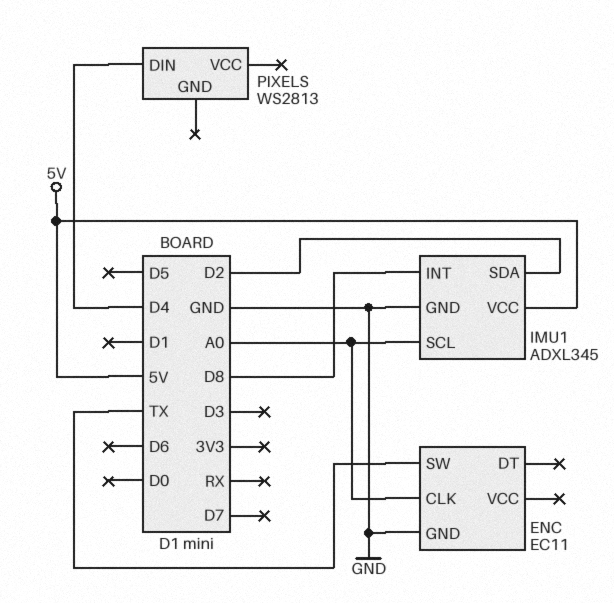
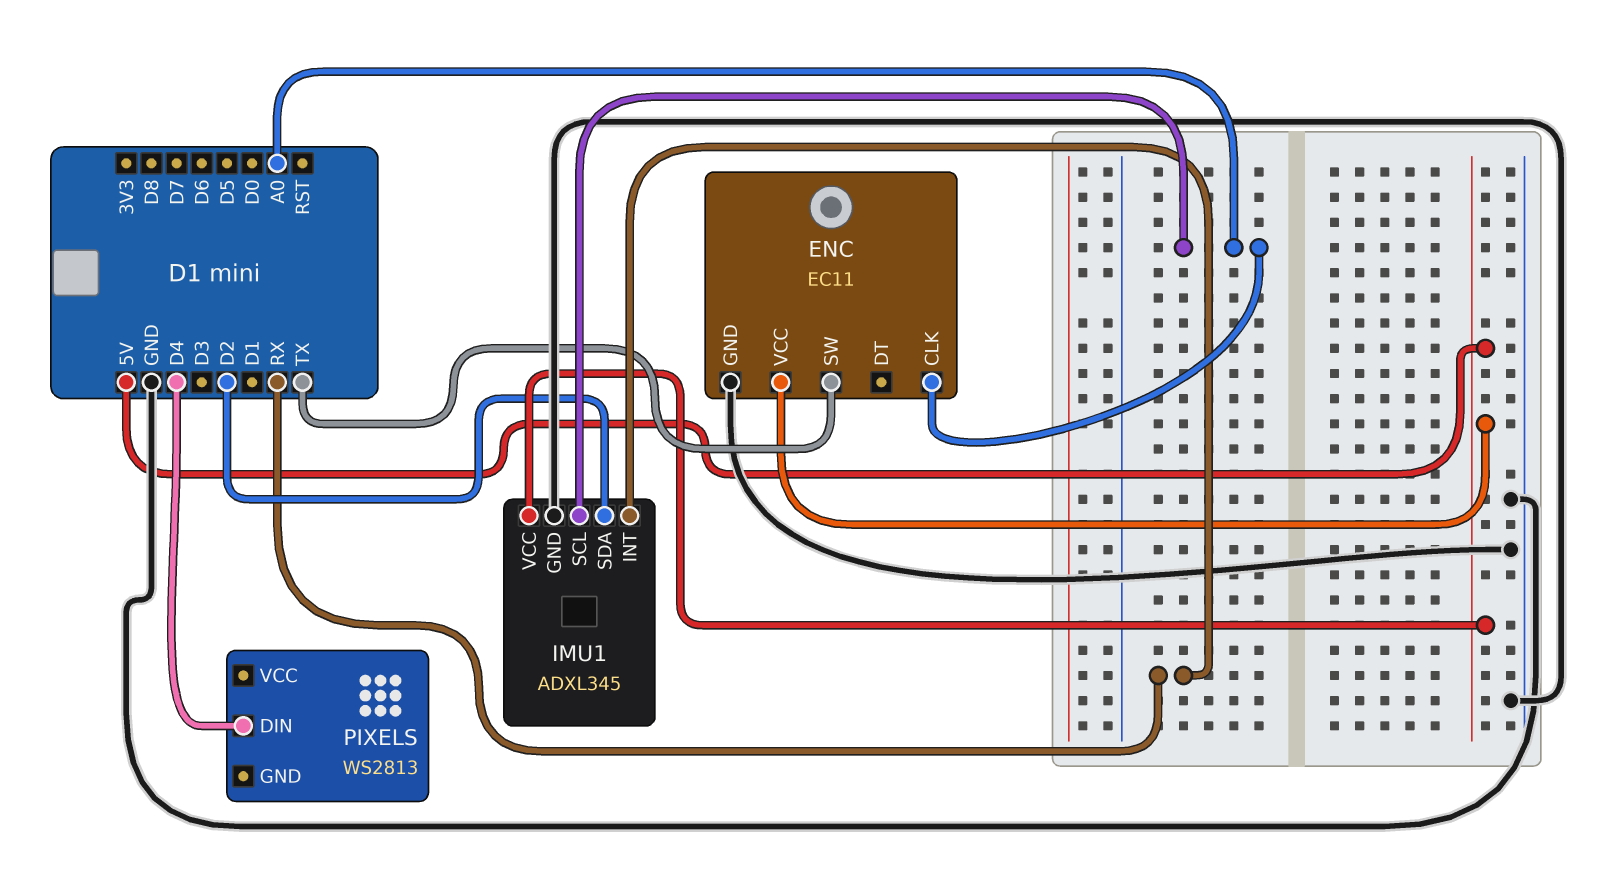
ENC pin VCC: none -> 5V
IMU1 pin INT: D8 -> RX

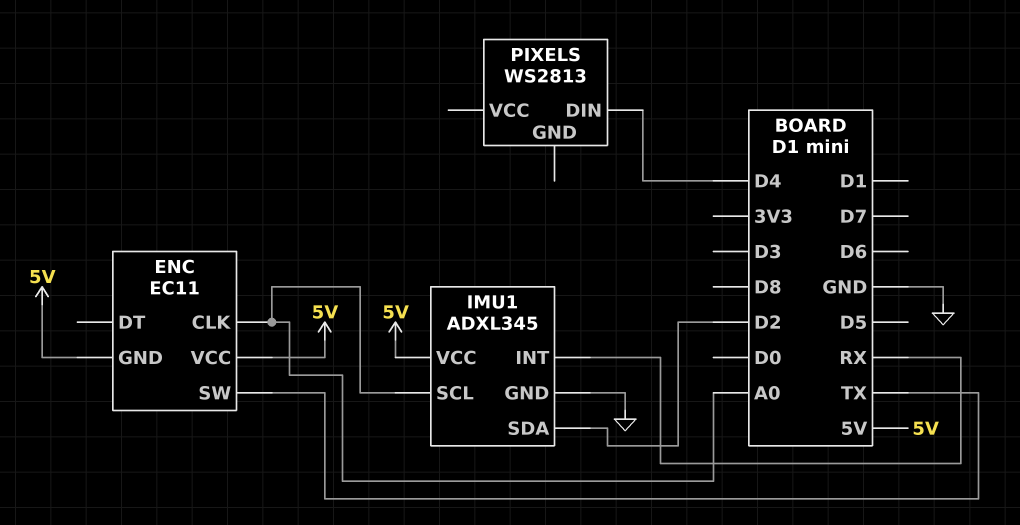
ENC pin GND: GND -> 5V

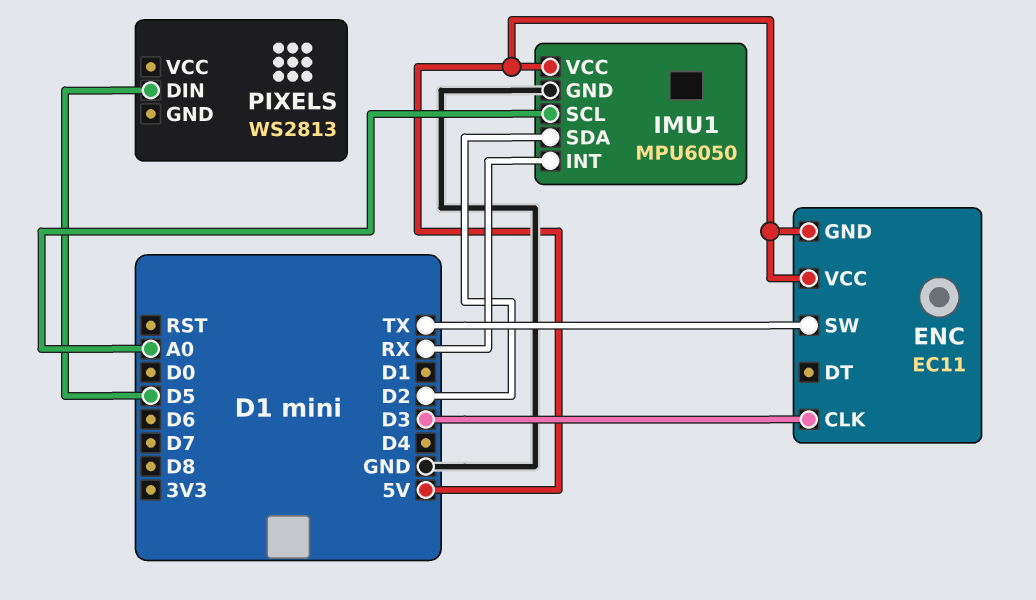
ENC pin CLK: A0 -> D3
IMU1: ADXL345 -> MPU6050
PIXELS pin DIN: D4 -> D5

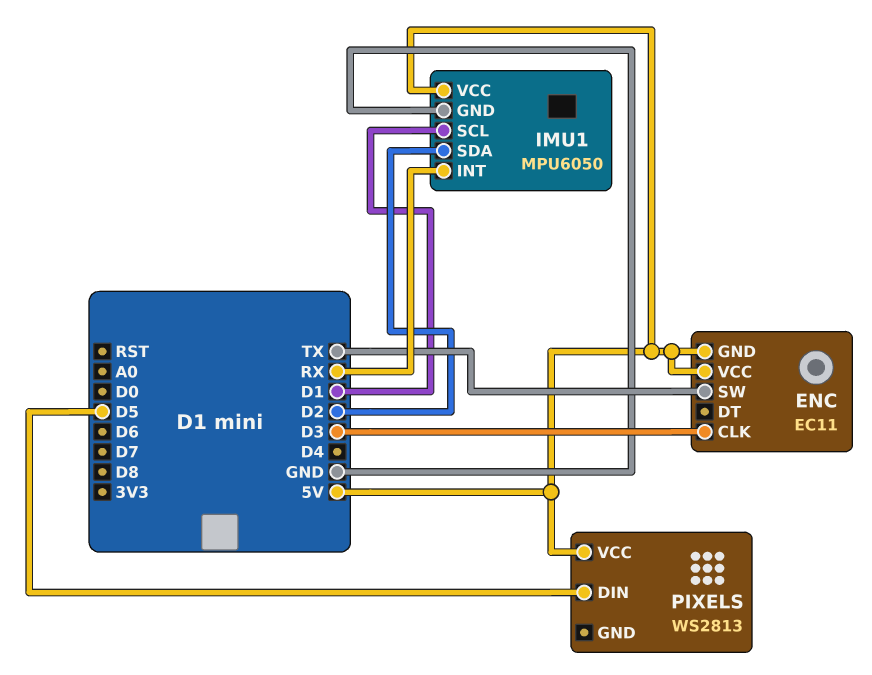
IMU1 pin SCL: A0 -> D1
PIXELS pin VCC: none -> 5V

